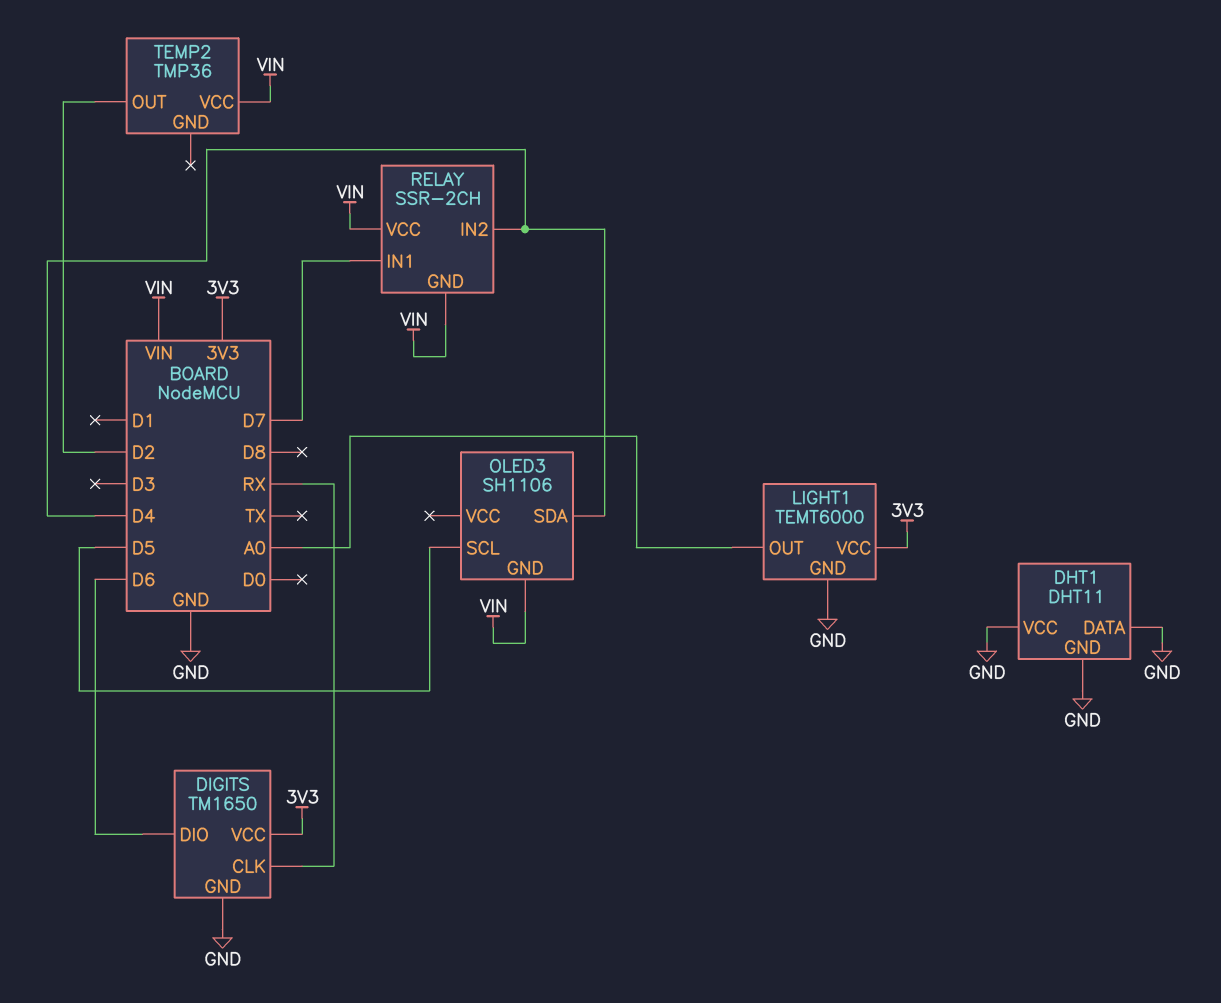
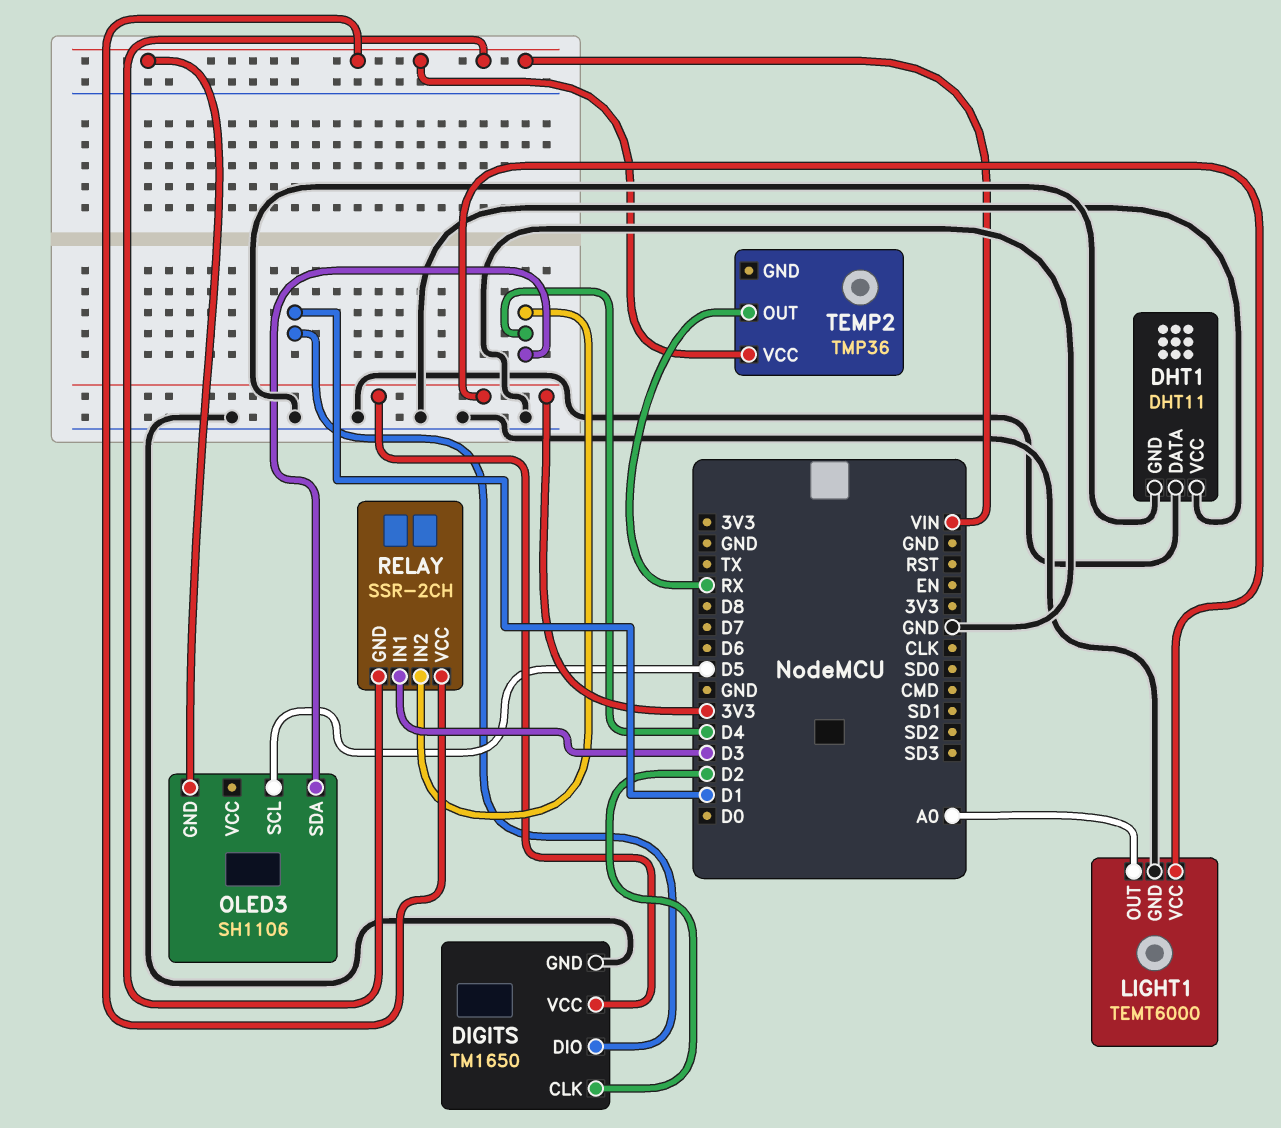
DIGITS pin CLK: RX -> D2
DIGITS pin DIO: D6 -> D1
RELAY pin IN1: D7 -> D3
TEMP2 pin OUT: D2 -> RX

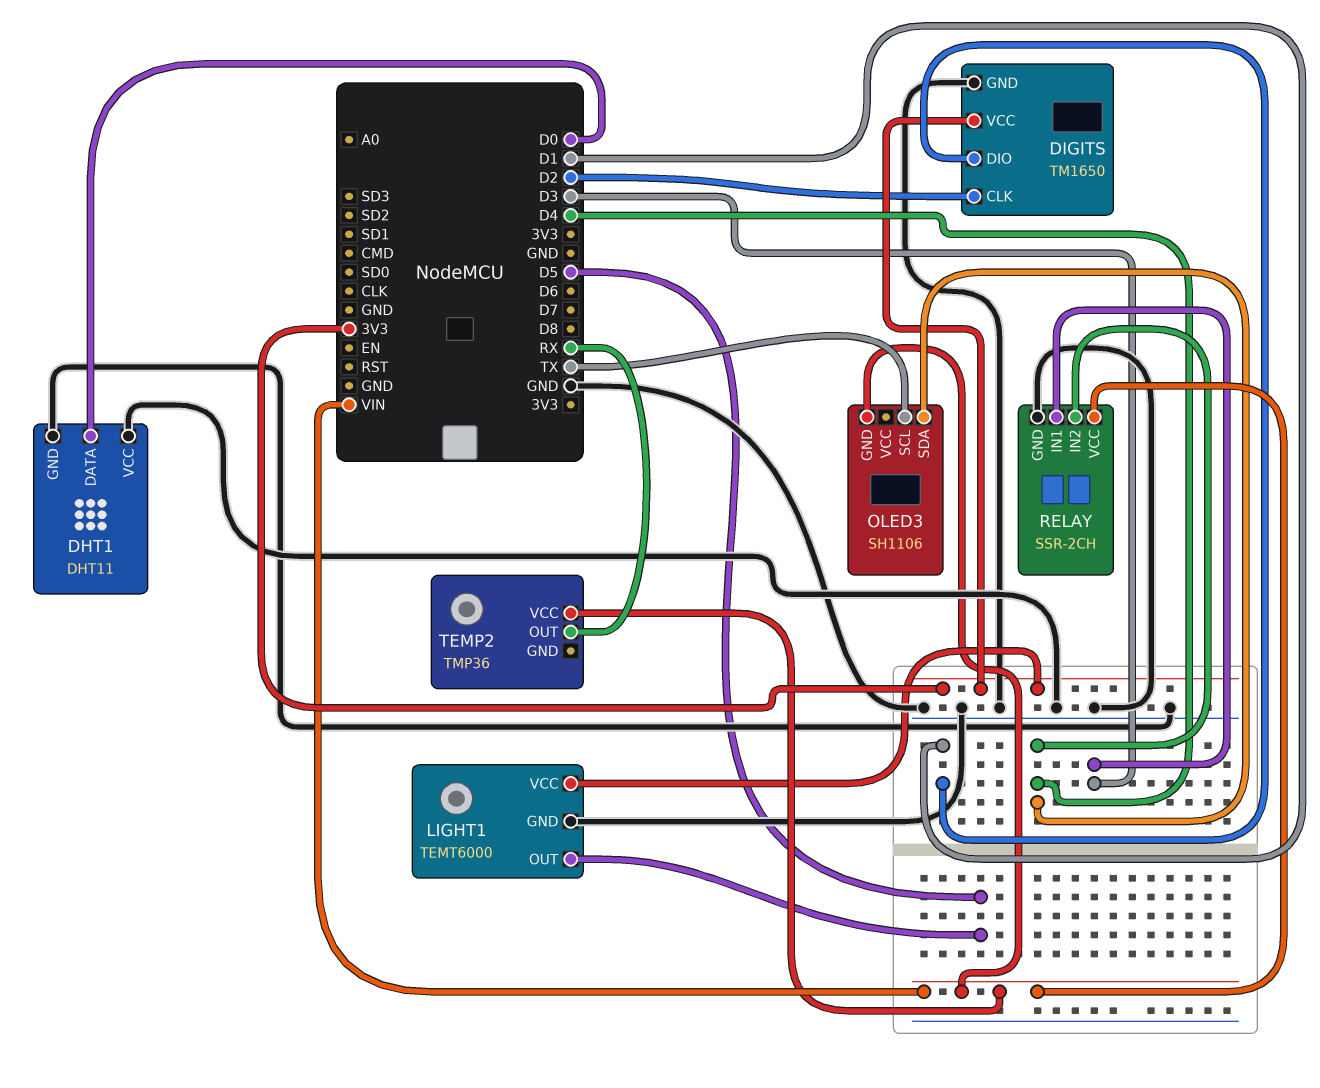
DHT1 pin DATA: GND -> D0
LIGHT1 pin OUT: A0 -> D5
OLED3 pin SCL: D5 -> TX
RELAY pin GND: VIN -> GND

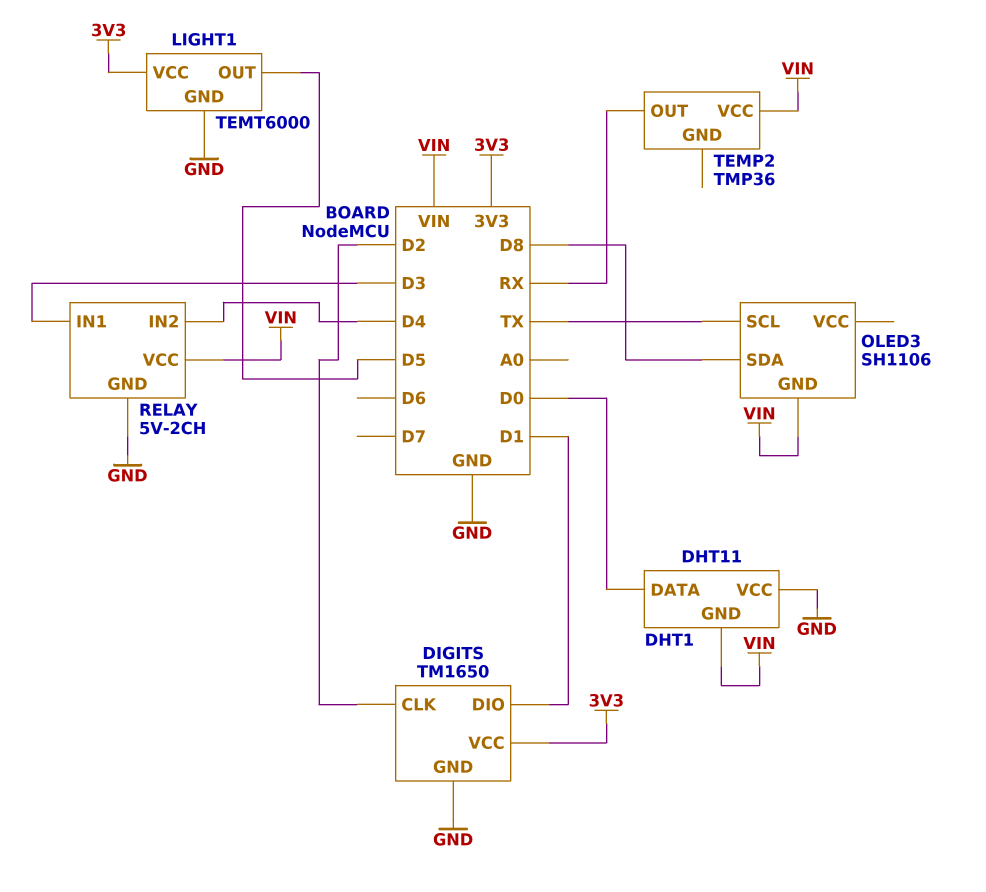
DHT1 pin GND: GND -> VIN
OLED3 pin SDA: D4 -> D8
RELAY: SSR-2CH -> 5V-2CH

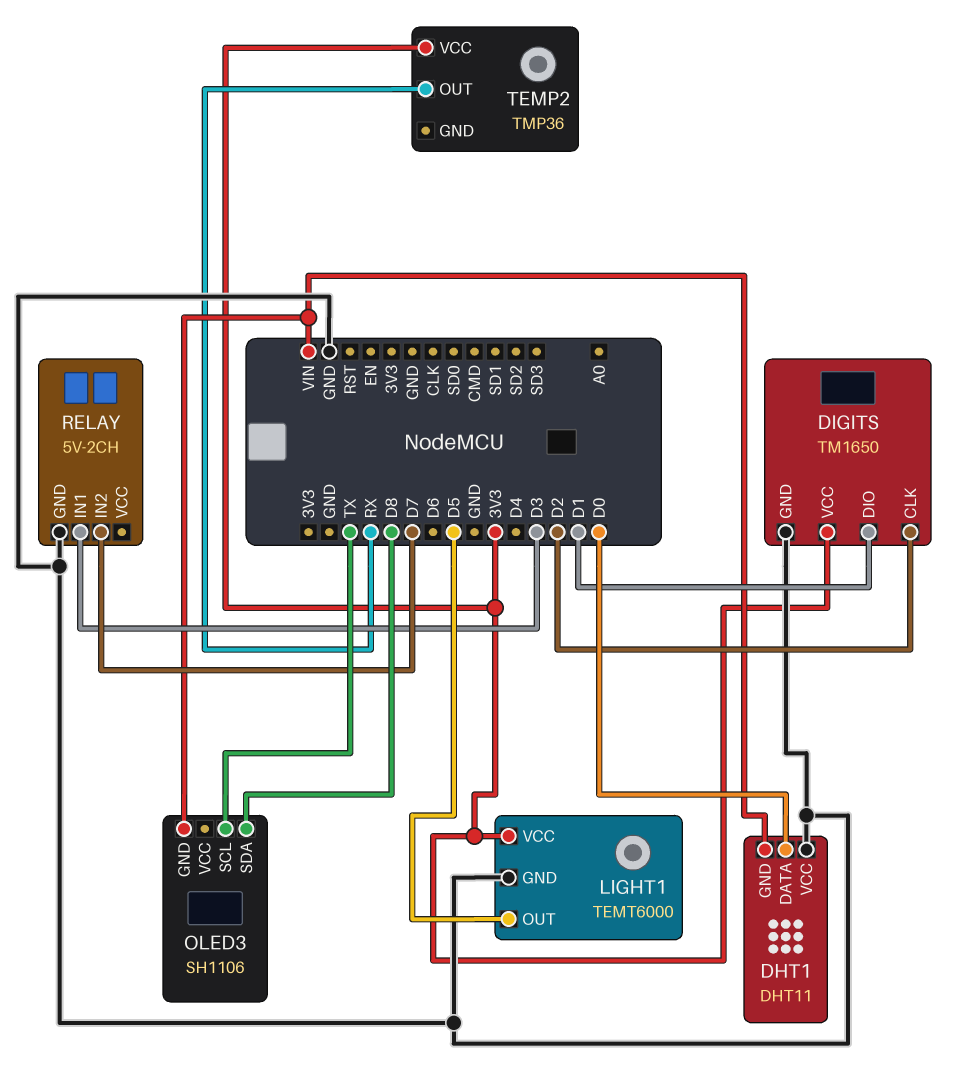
RELAY pin IN2: D4 -> D7
RELAY pin VCC: VIN -> none
TEMP2 pin VCC: VIN -> 3V3

